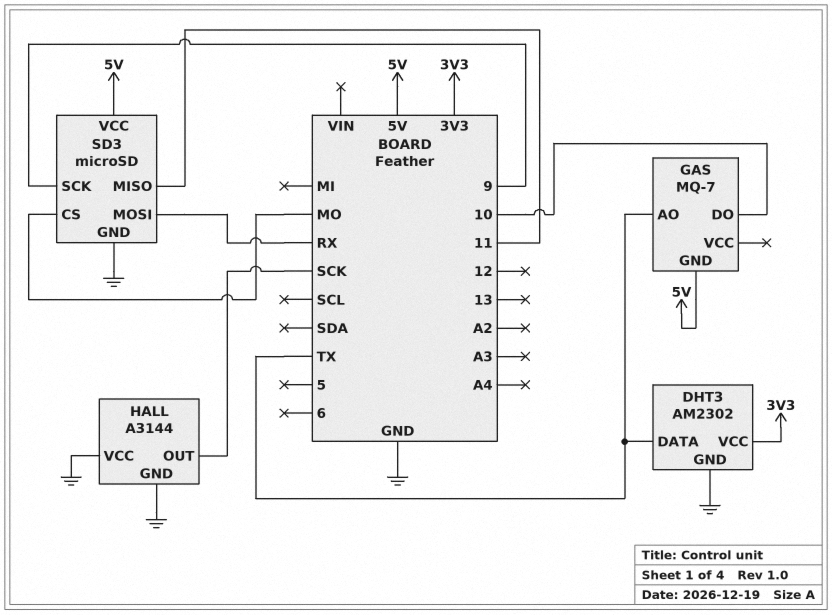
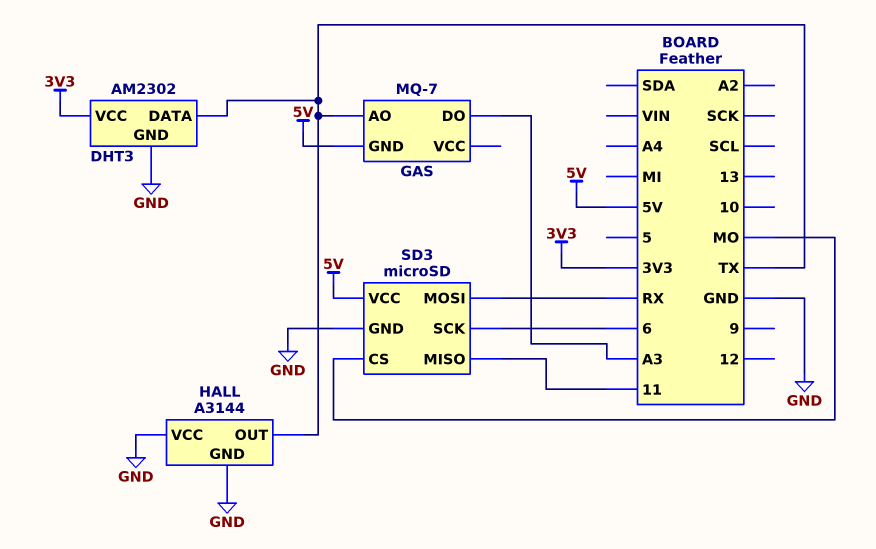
GAS pin DO: 10 -> A3
HALL pin OUT: SCK -> TX
SD3 pin SCK: 9 -> 6

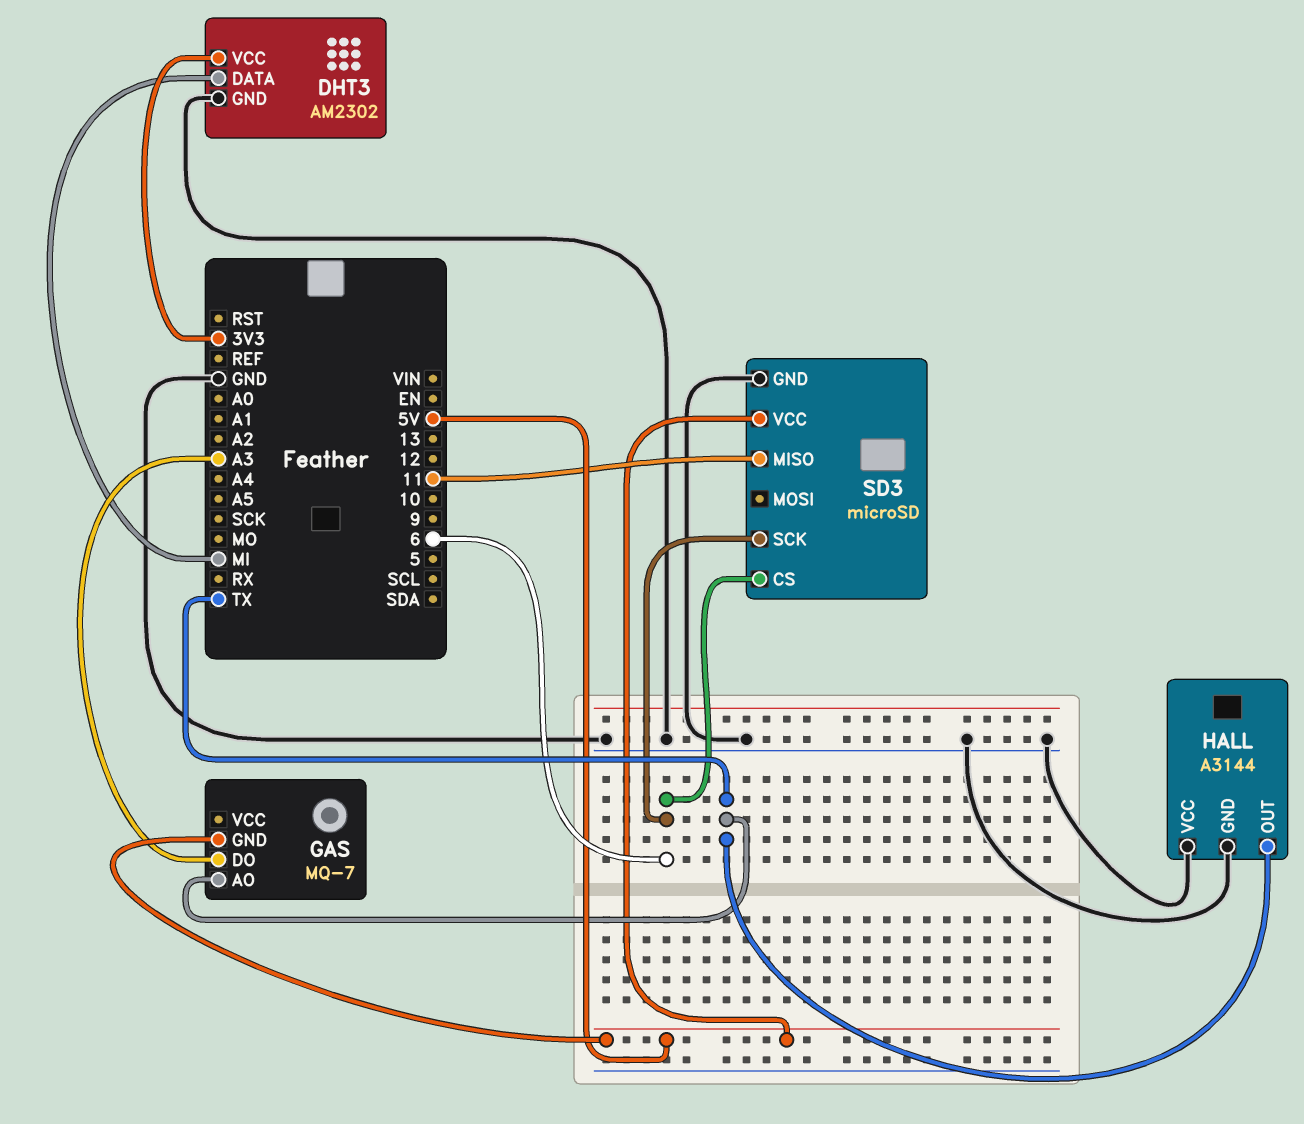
DHT3 pin DATA: TX -> MI
SD3 pin CS: MO -> 6
SD3 pin MOSI: RX -> none

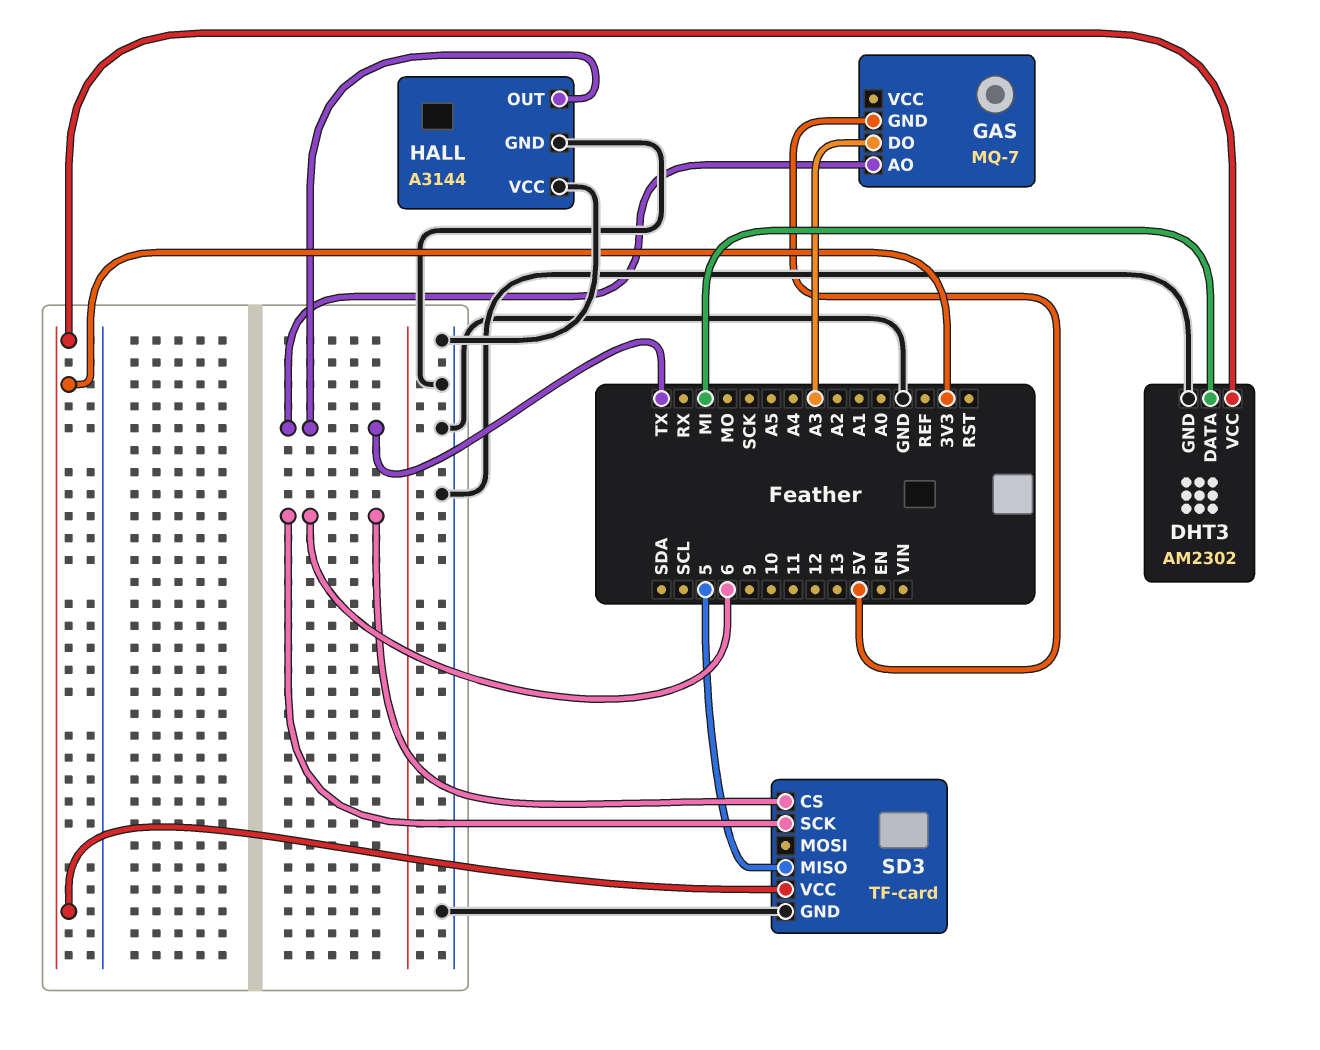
SD3: microSD -> TF-card
SD3 pin MISO: 11 -> 5
SD3 pin VCC: 5V -> 3V3

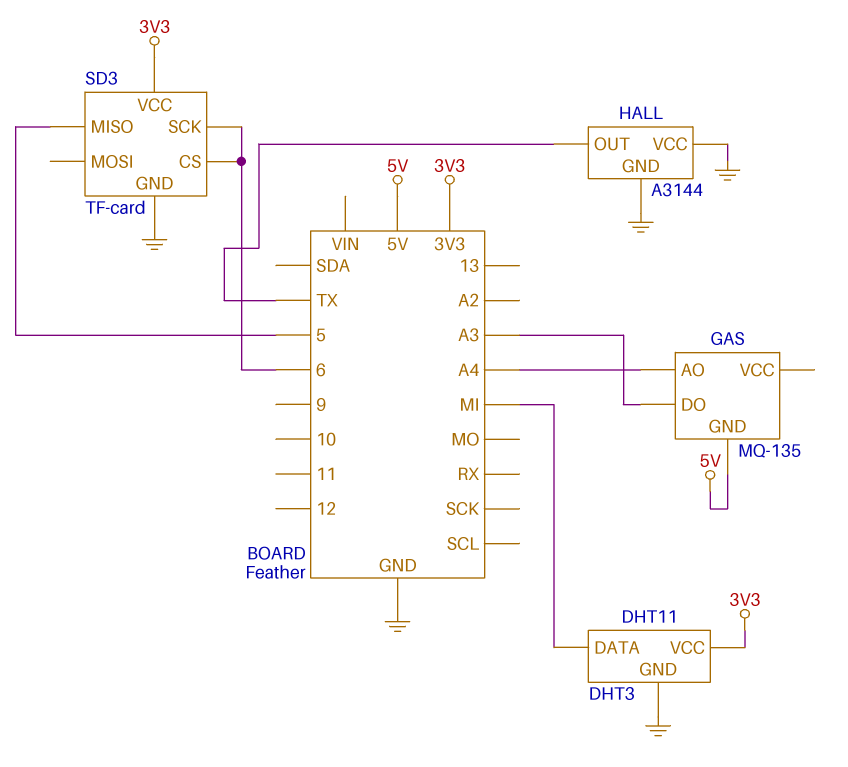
DHT3: AM2302 -> DHT11
GAS: MQ-7 -> MQ-135
GAS pin AO: TX -> A4

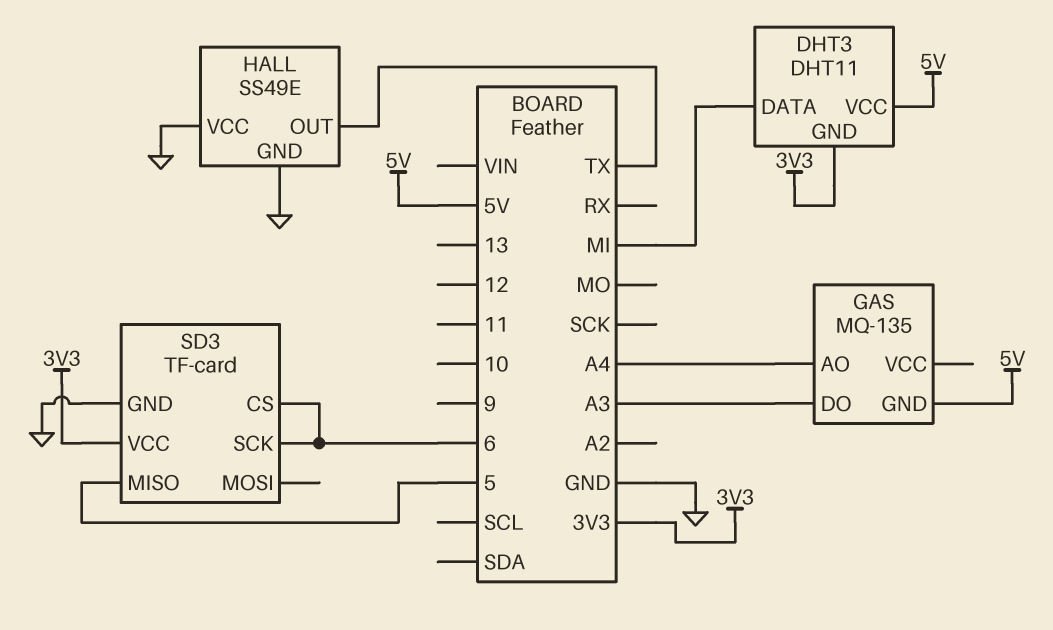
DHT3 pin GND: GND -> 3V3
DHT3 pin VCC: 3V3 -> 5V
HALL: A3144 -> SS49E

